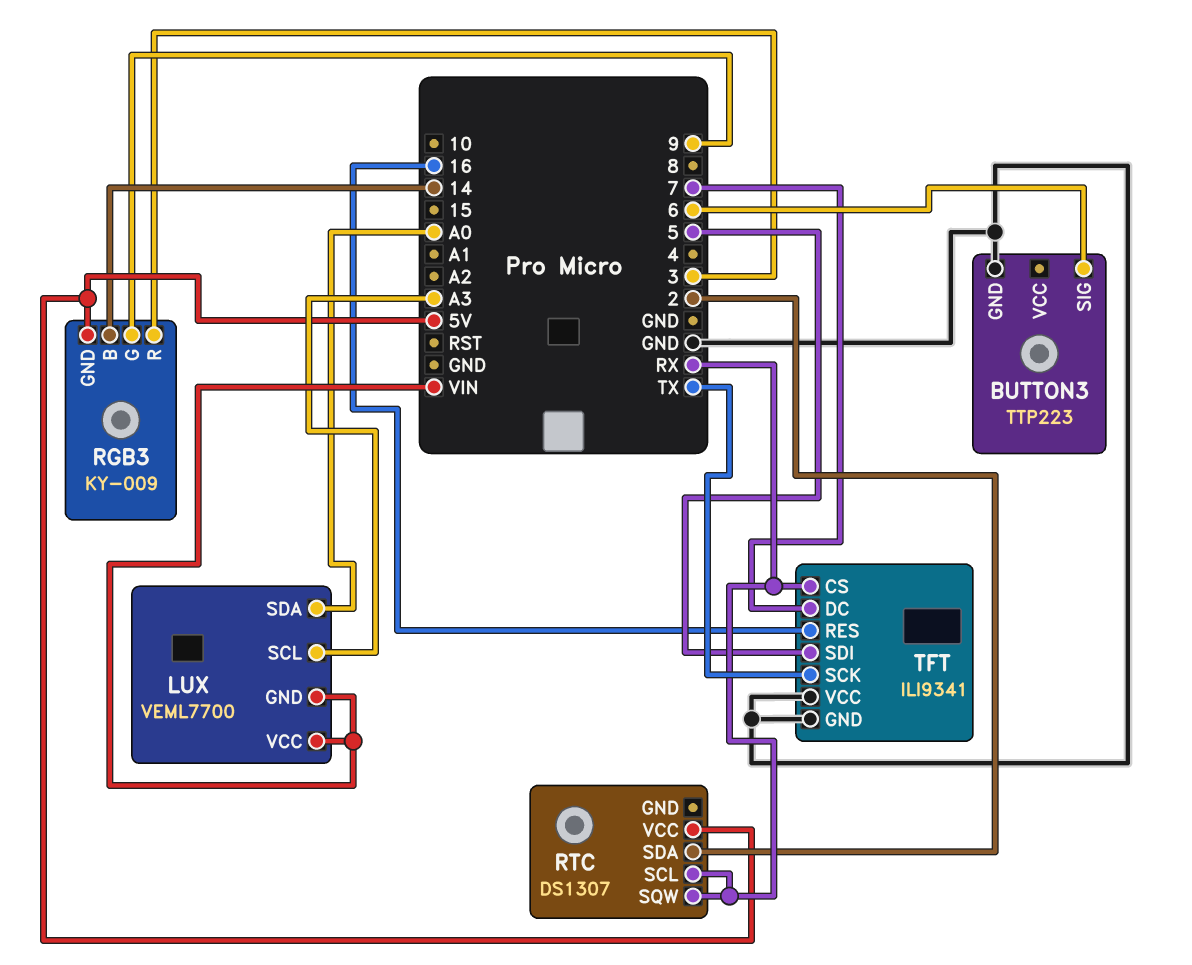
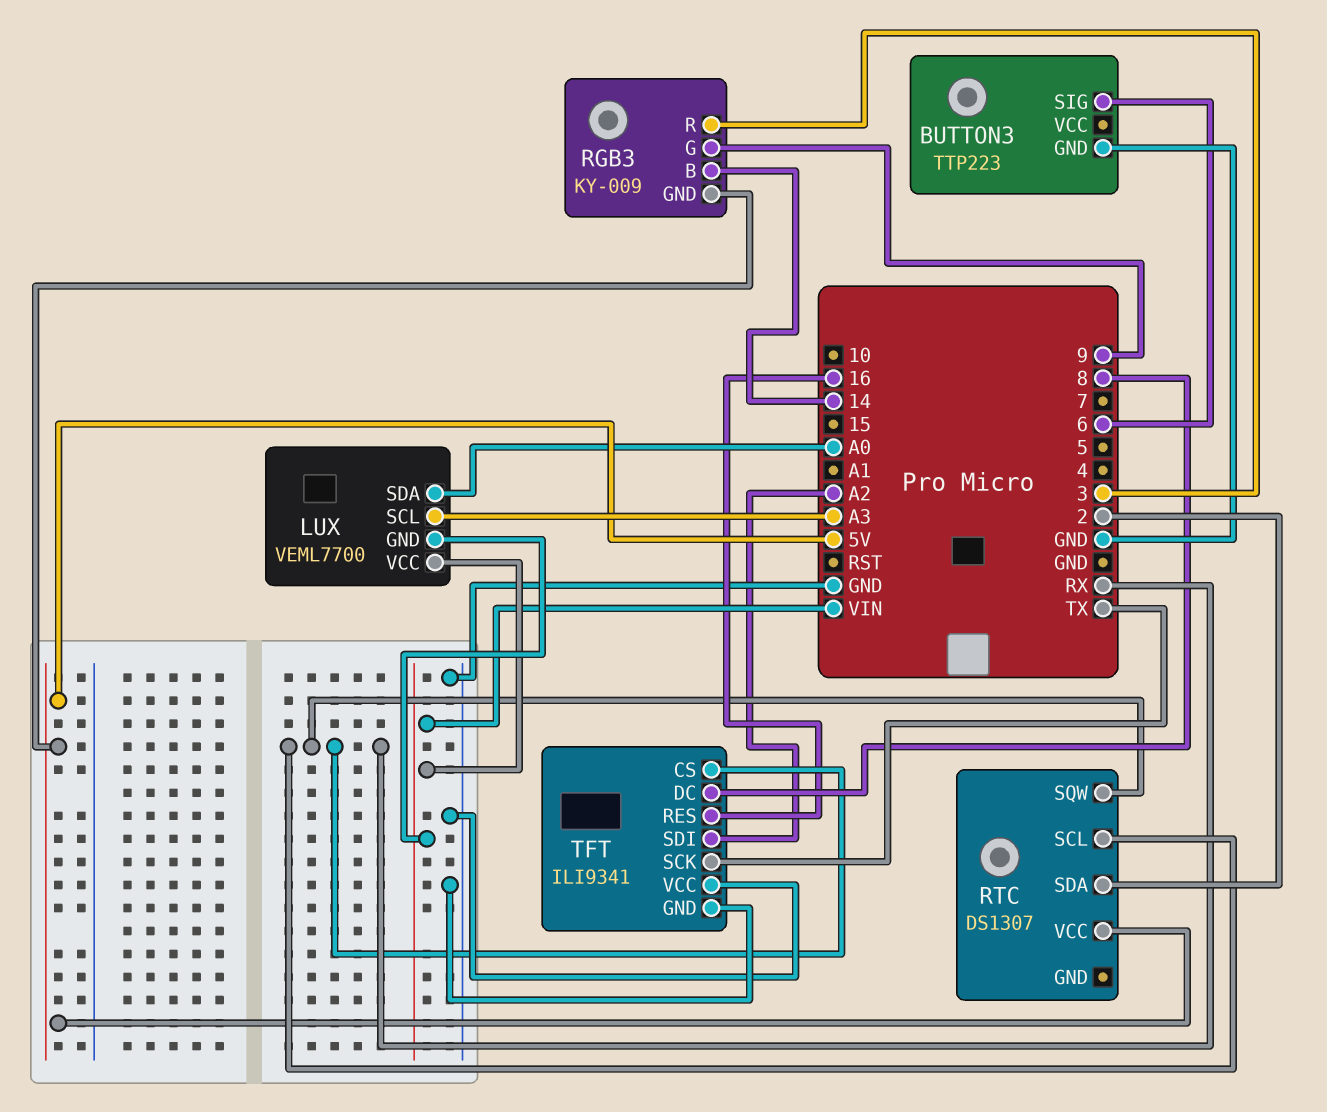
TFT pin DC: 7 -> 8
TFT pin SDI: 5 -> A2

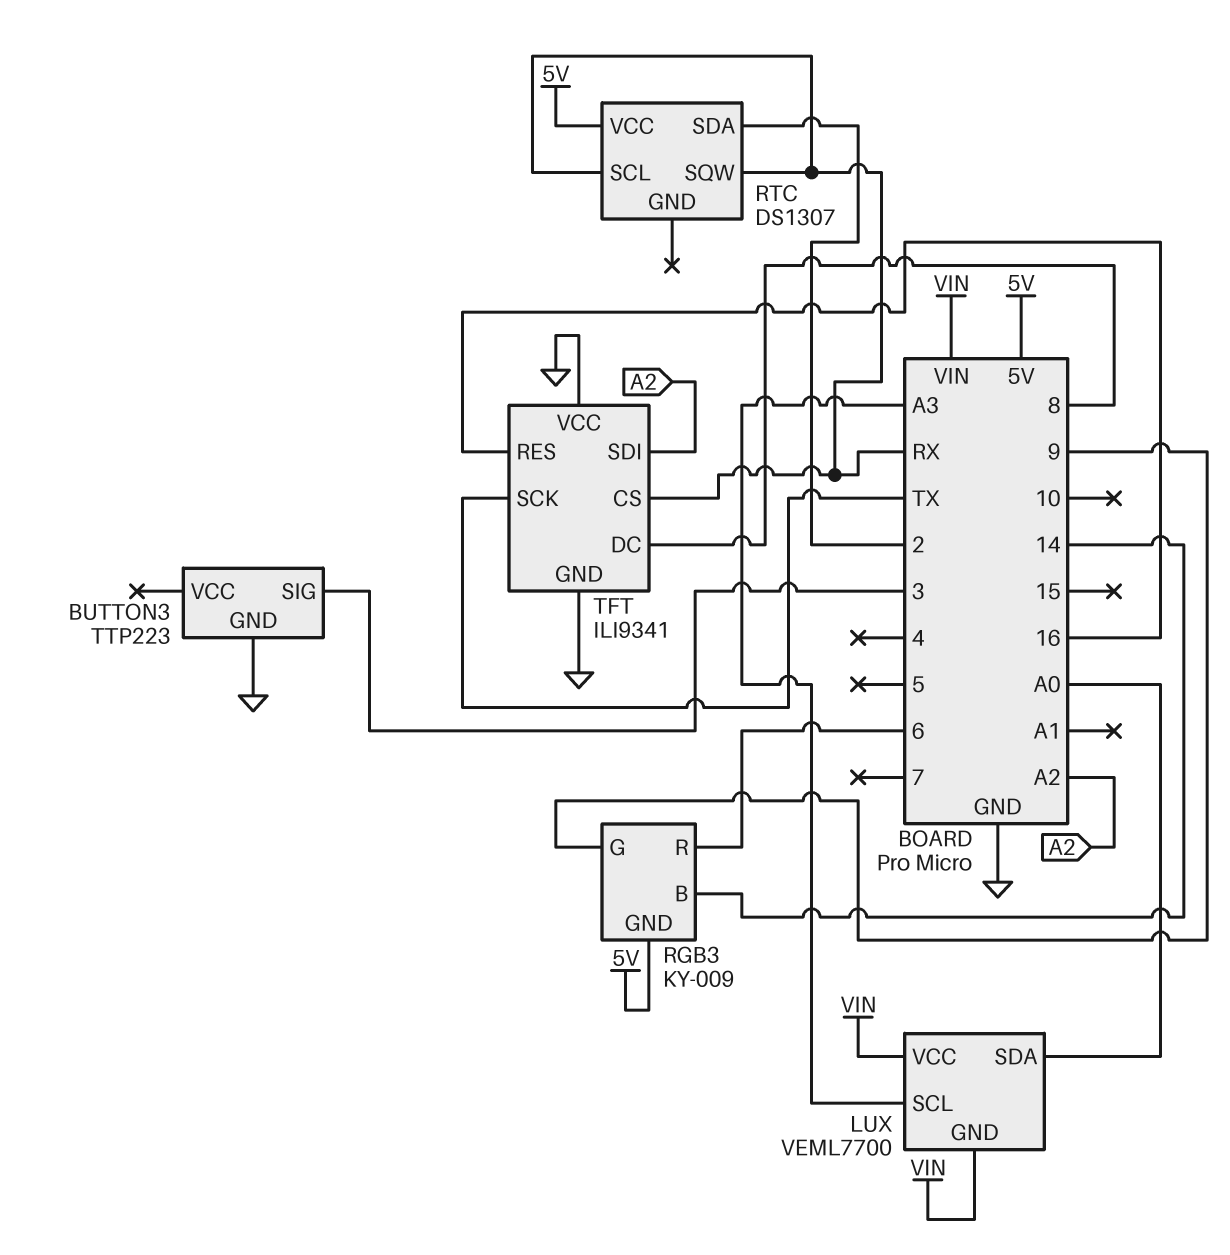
BUTTON3 pin SIG: 6 -> 3
RGB3 pin R: 3 -> 6

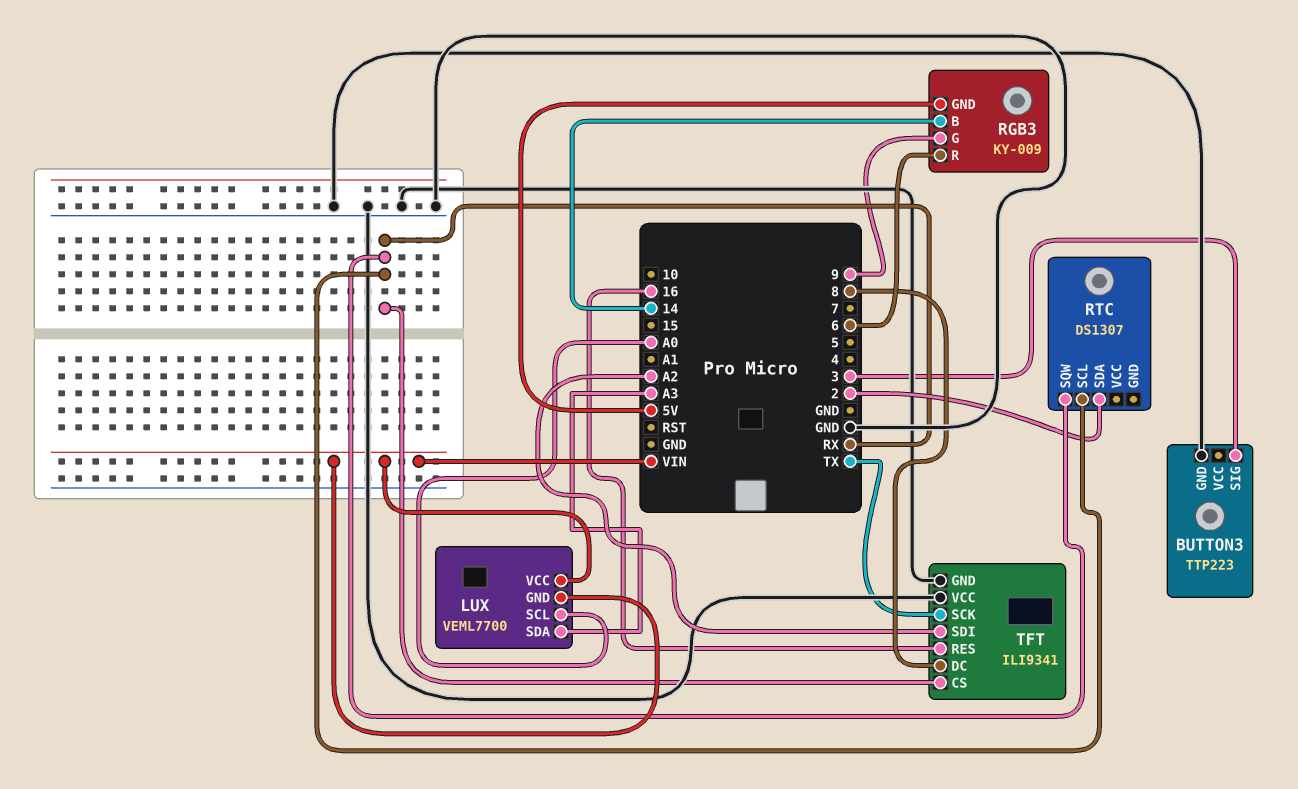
LUX pin SCL: A3 -> A0
LUX pin SDA: A0 -> A3
RTC pin VCC: 5V -> none

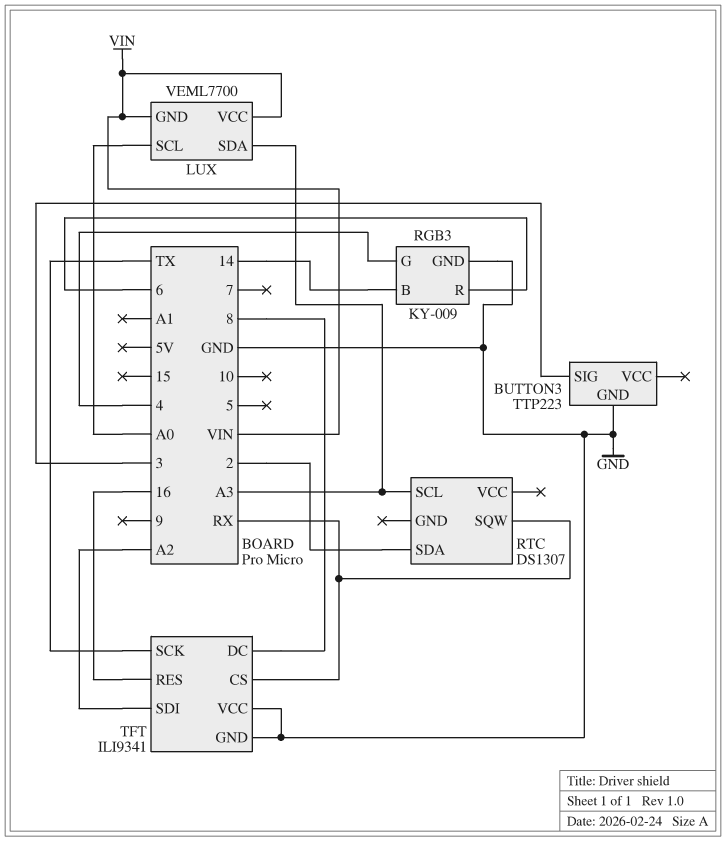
RGB3 pin G: 9 -> 4
RGB3 pin GND: 5V -> GND
RTC pin SCL: RX -> A3

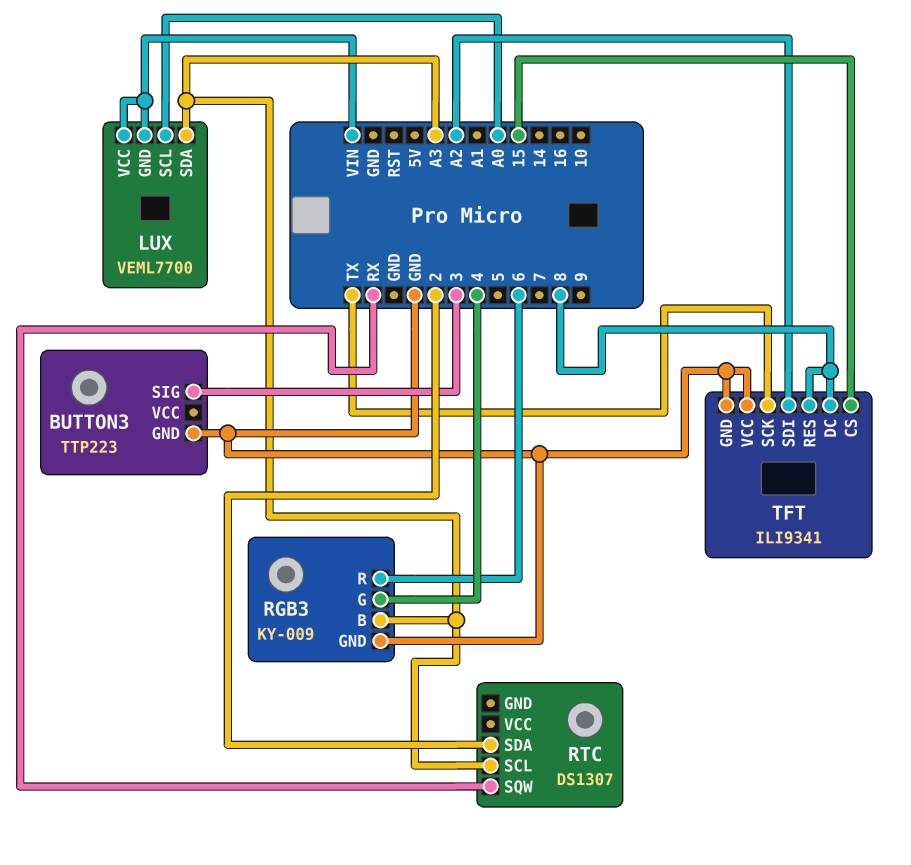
RGB3 pin B: 14 -> A3
TFT pin CS: RX -> 15
TFT pin RES: 16 -> 8

